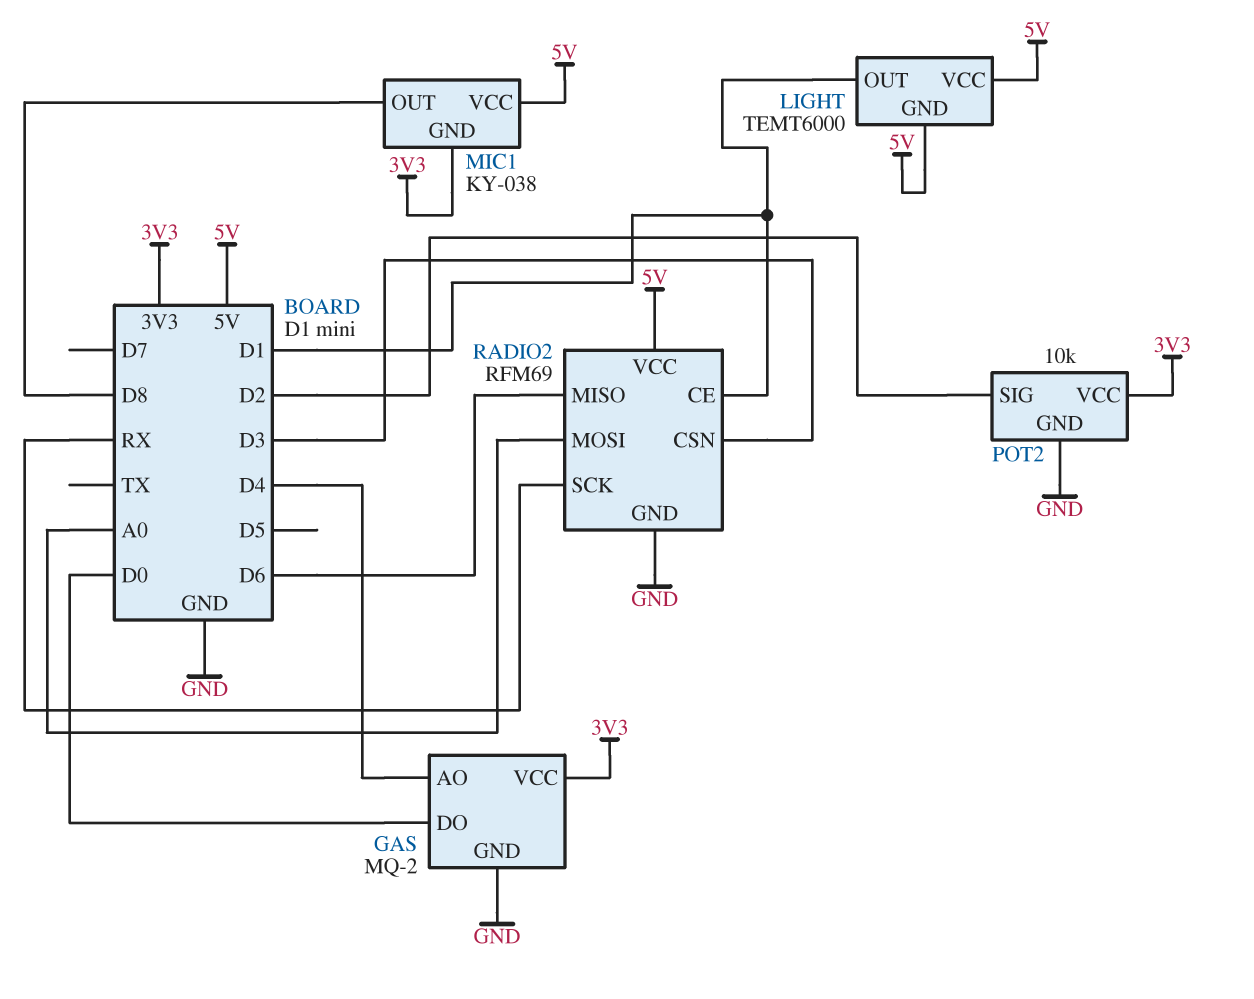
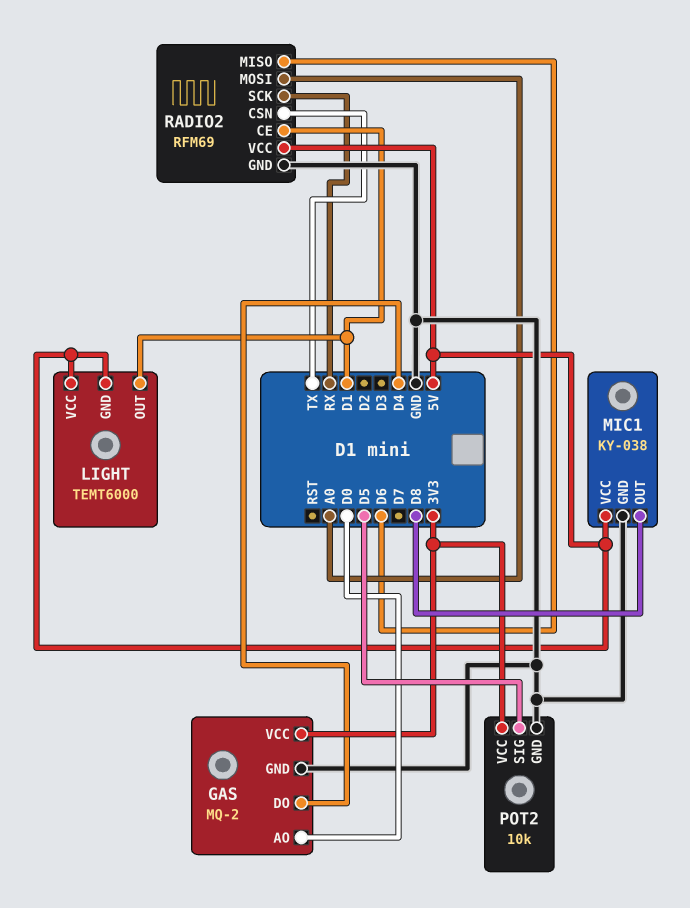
GAS pin AO: D4 -> D0
GAS pin DO: D0 -> D4
MIC1 pin GND: 3V3 -> GND
POT2 pin SIG: D2 -> D5
RADIO2 pin CSN: D3 -> TX

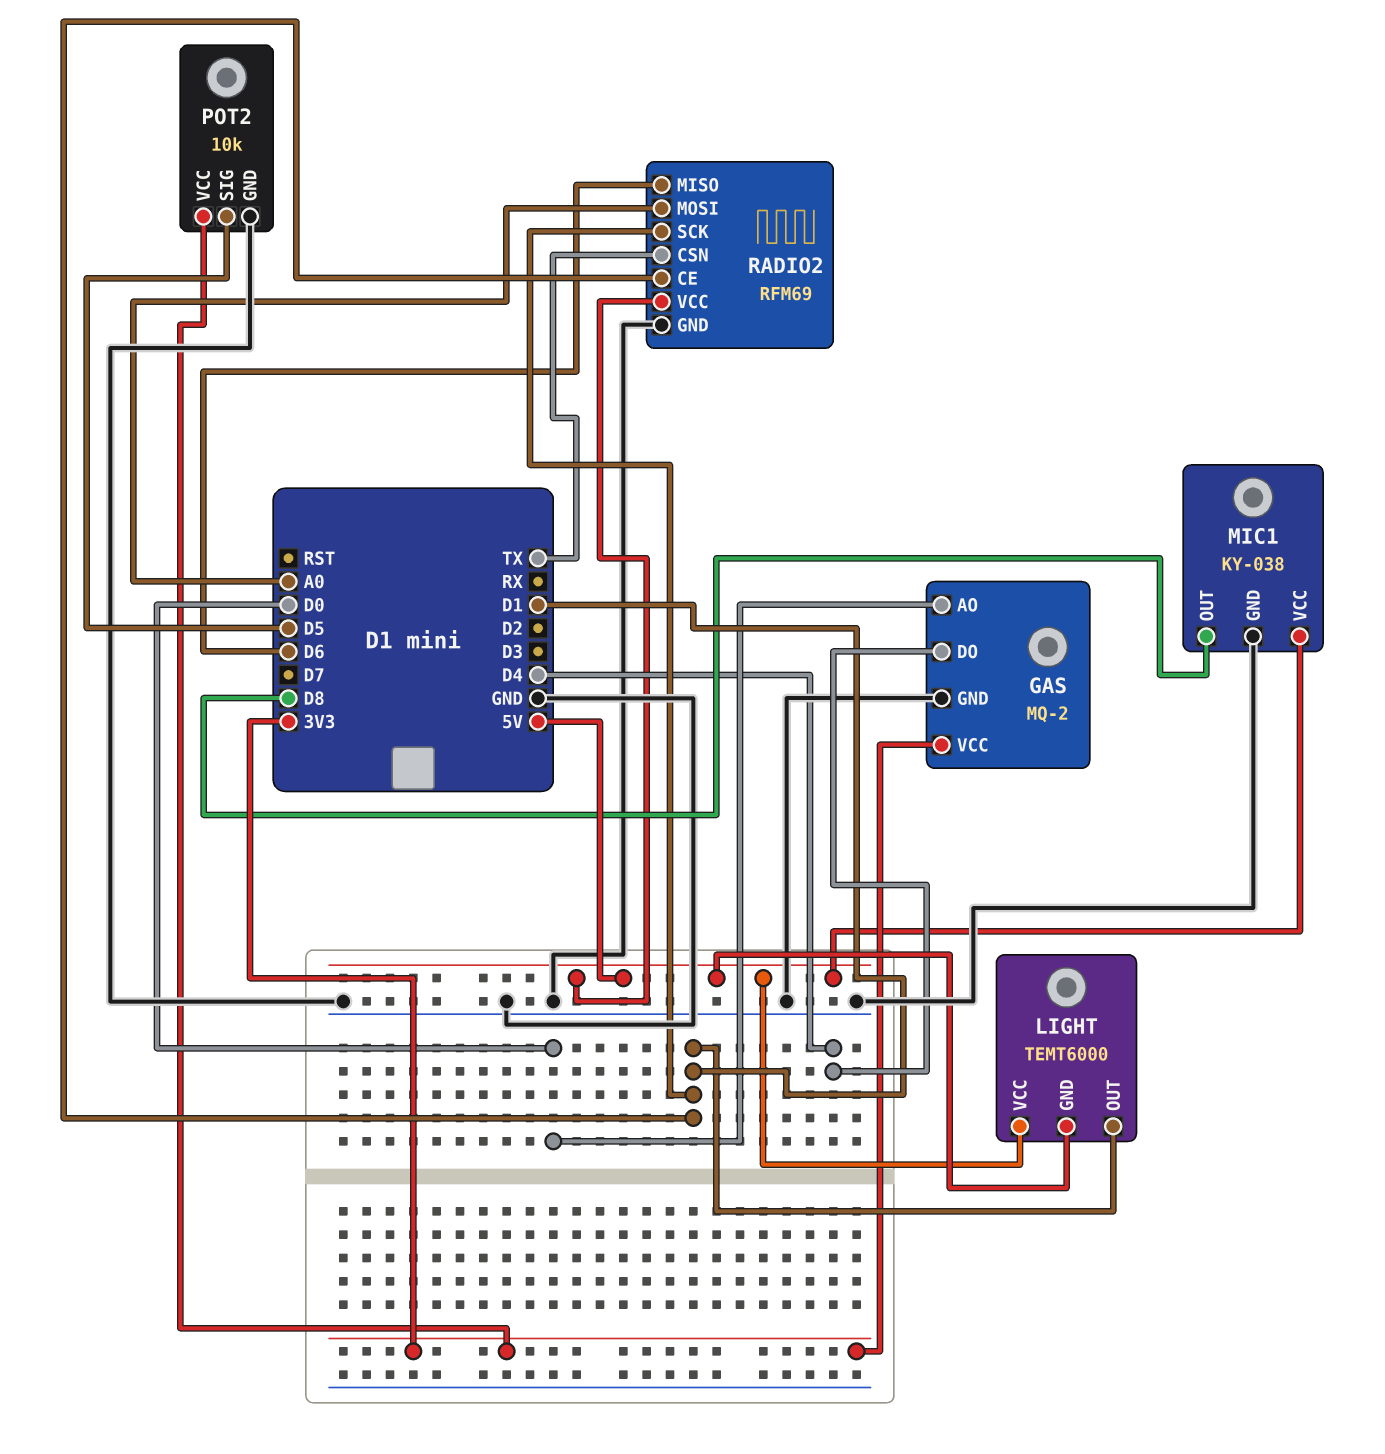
RADIO2 pin SCK: RX -> D1

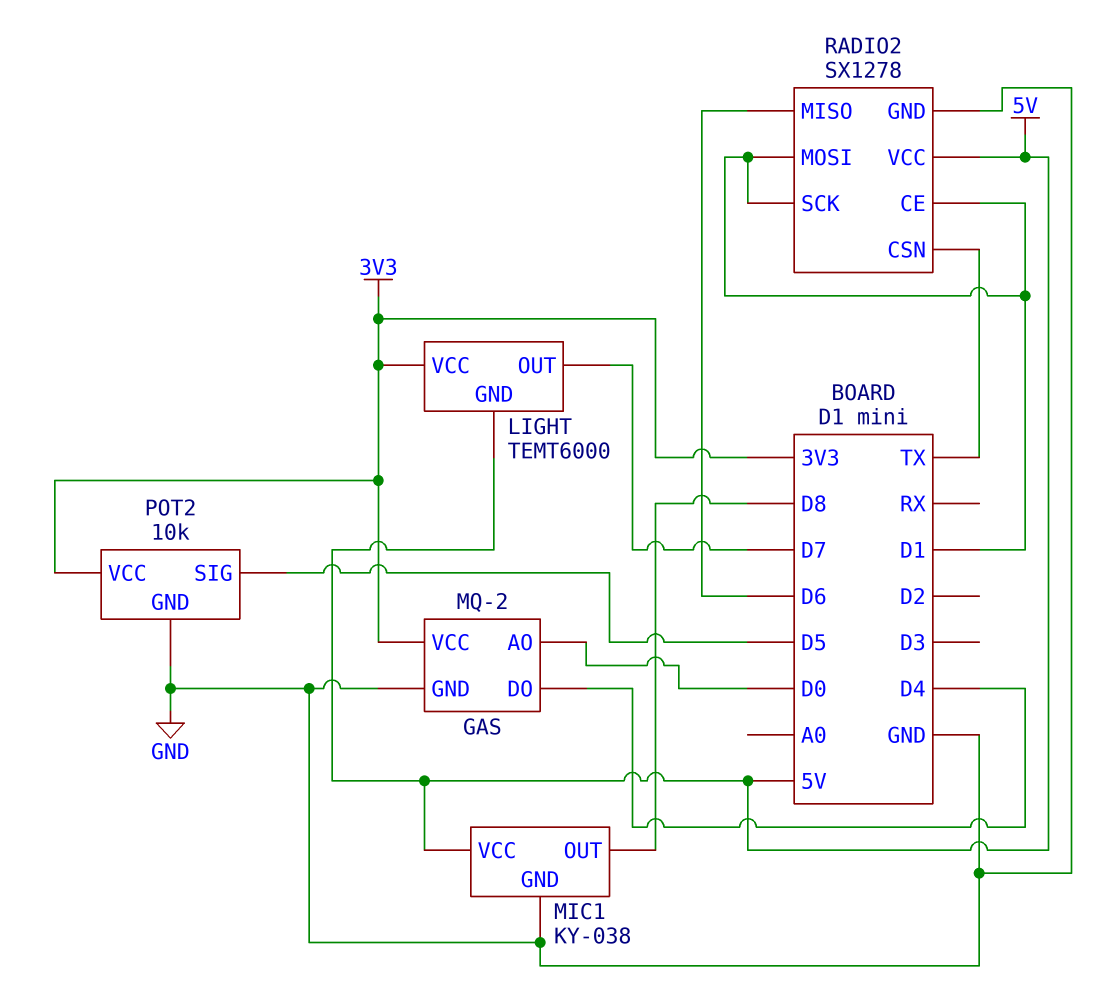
LIGHT pin OUT: D1 -> D7
LIGHT pin VCC: 5V -> 3V3
RADIO2: RFM69 -> SX1278
RADIO2 pin MOSI: A0 -> D1

